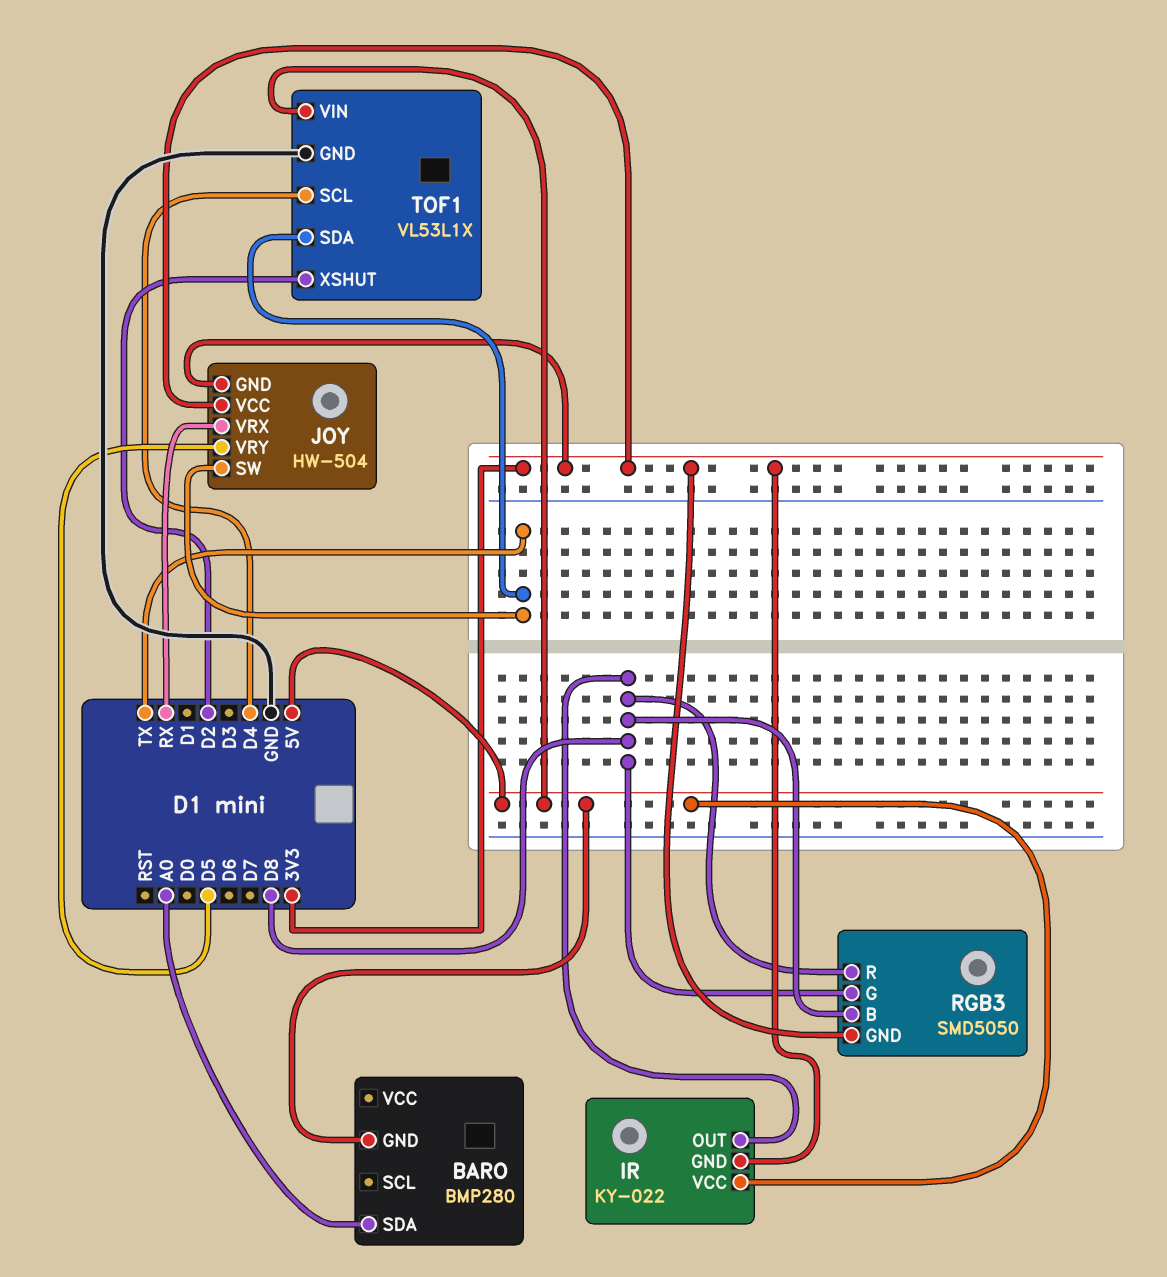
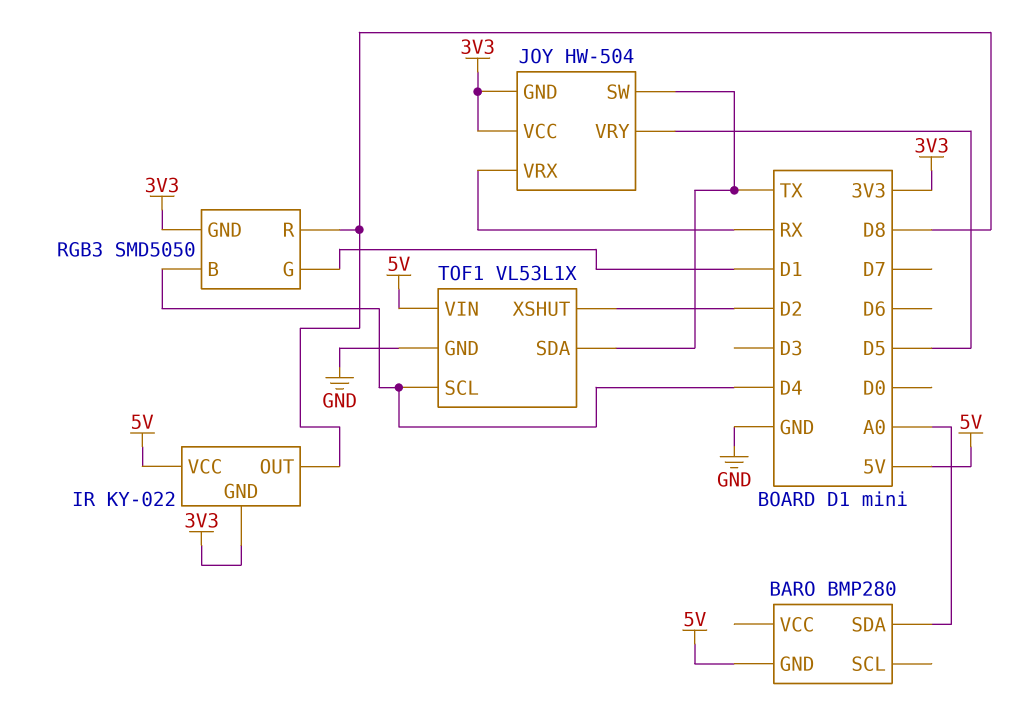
RGB3 pin B: D8 -> D4
RGB3 pin G: D8 -> D1

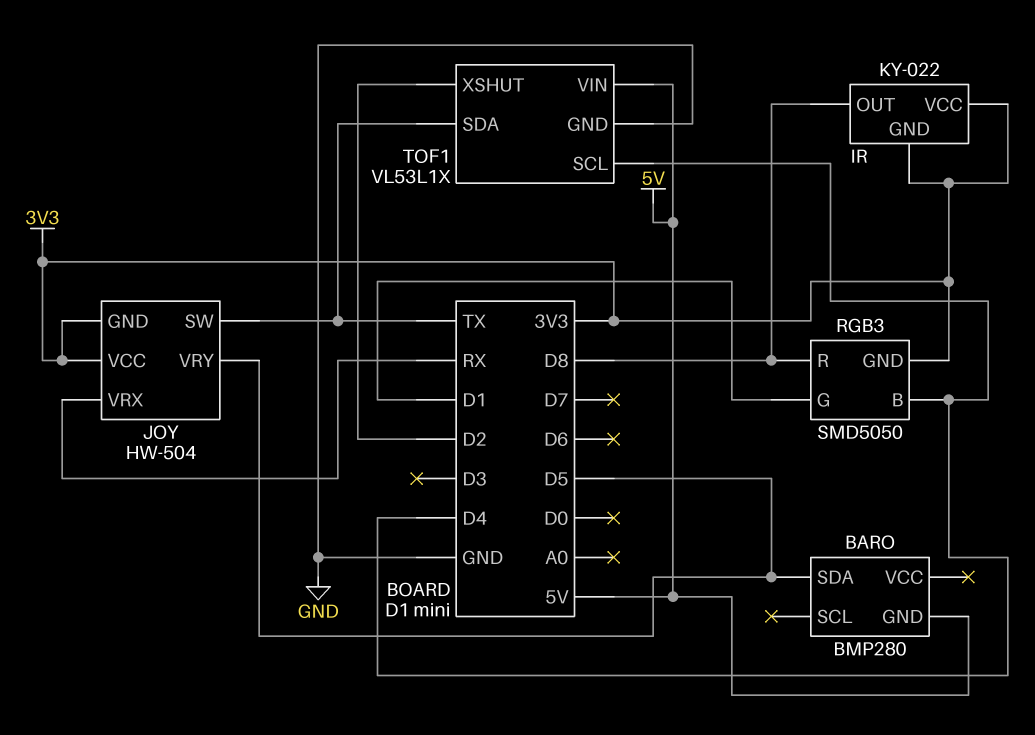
BARO pin SDA: A0 -> D5
IR pin VCC: 5V -> 3V3

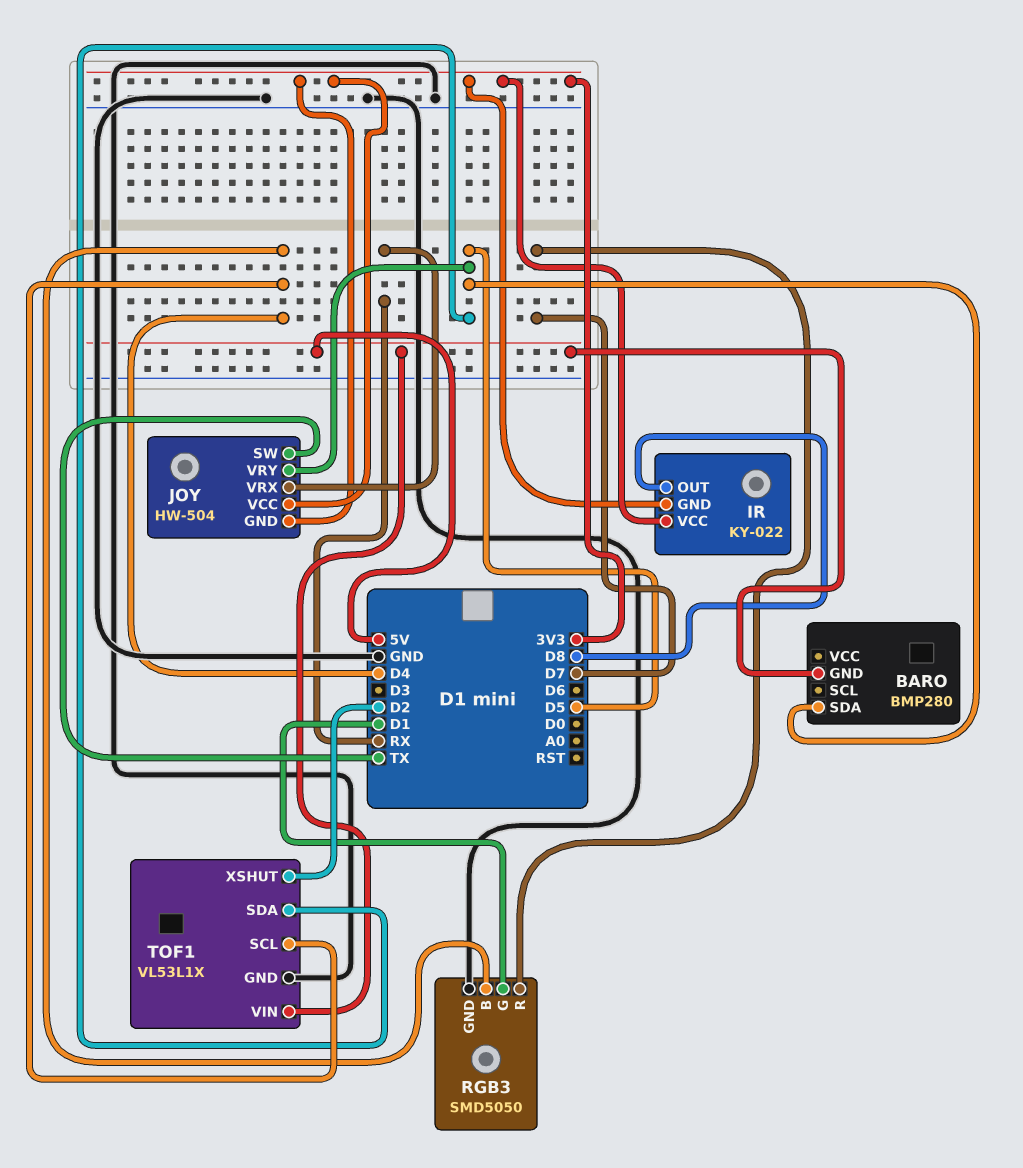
RGB3 pin GND: 3V3 -> GND
RGB3 pin R: D8 -> D7
TOF1 pin SDA: TX -> D5

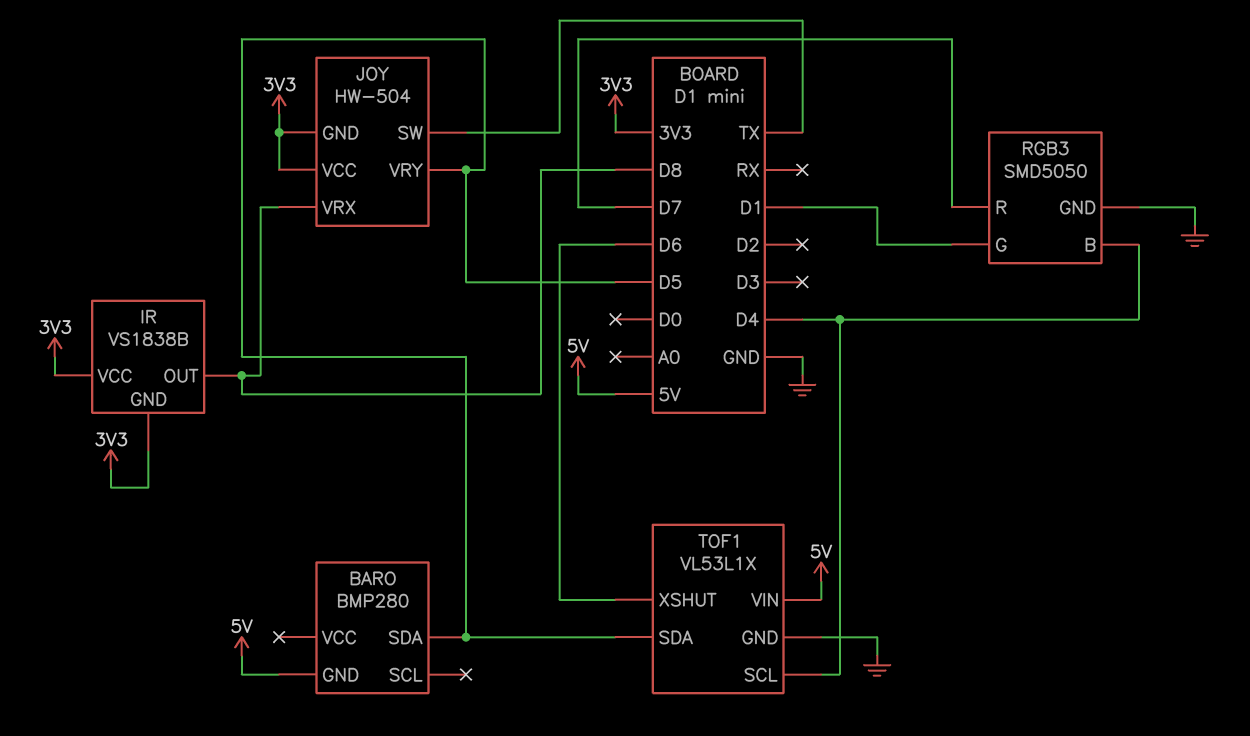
IR: KY-022 -> VS1838B
JOY pin VRX: RX -> D8
TOF1 pin XSHUT: D2 -> D6

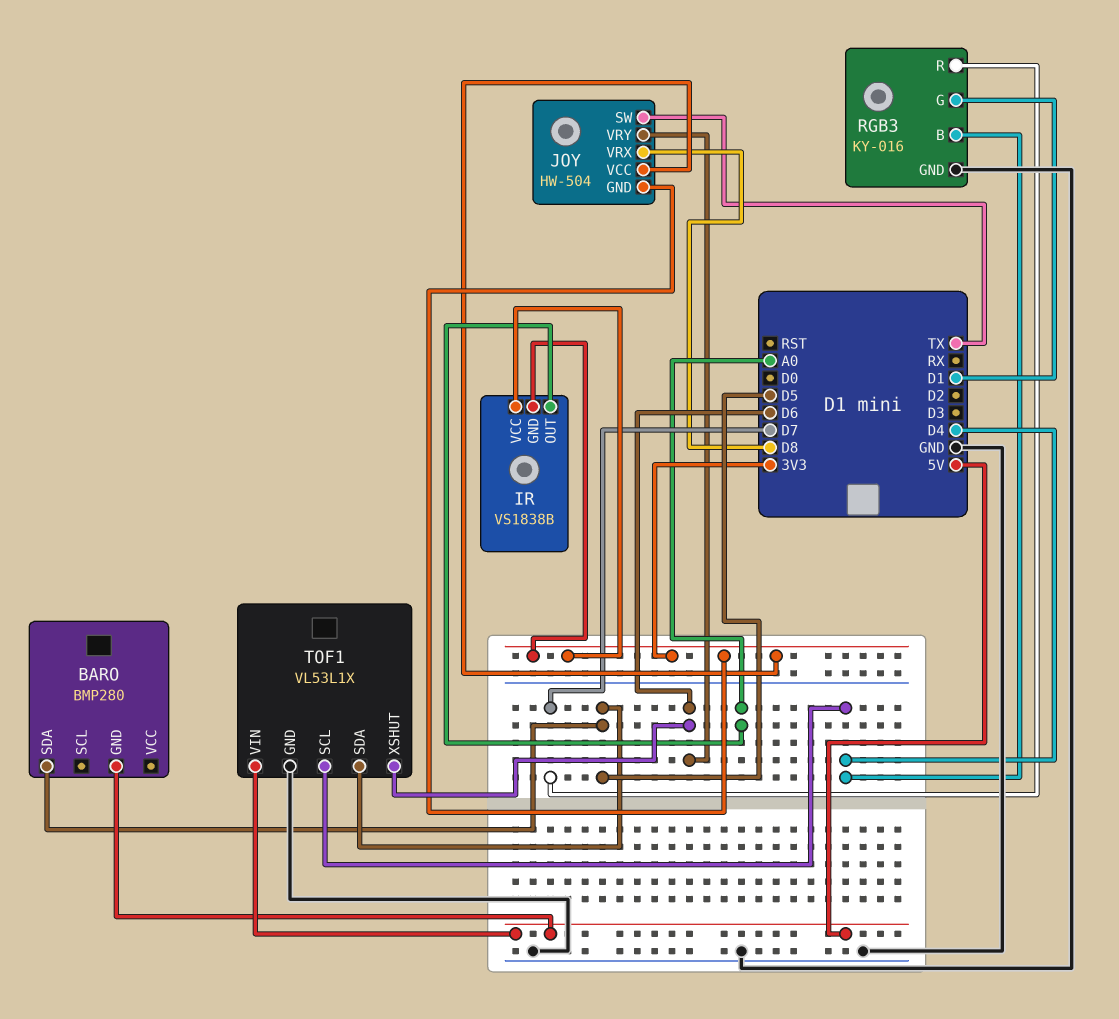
IR pin OUT: D8 -> A0
JOY pin VRY: D5 -> D6
RGB3: SMD5050 -> KY-016

